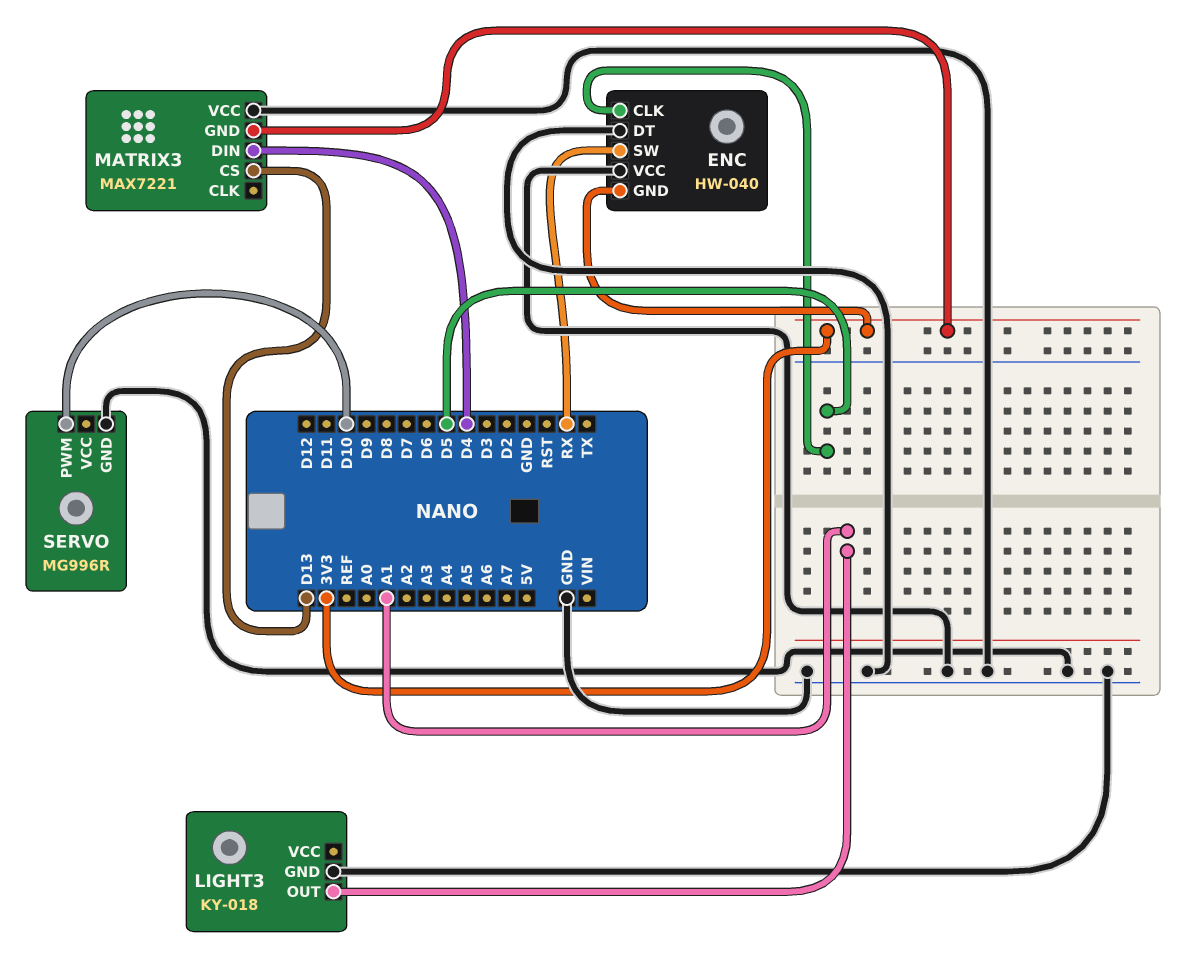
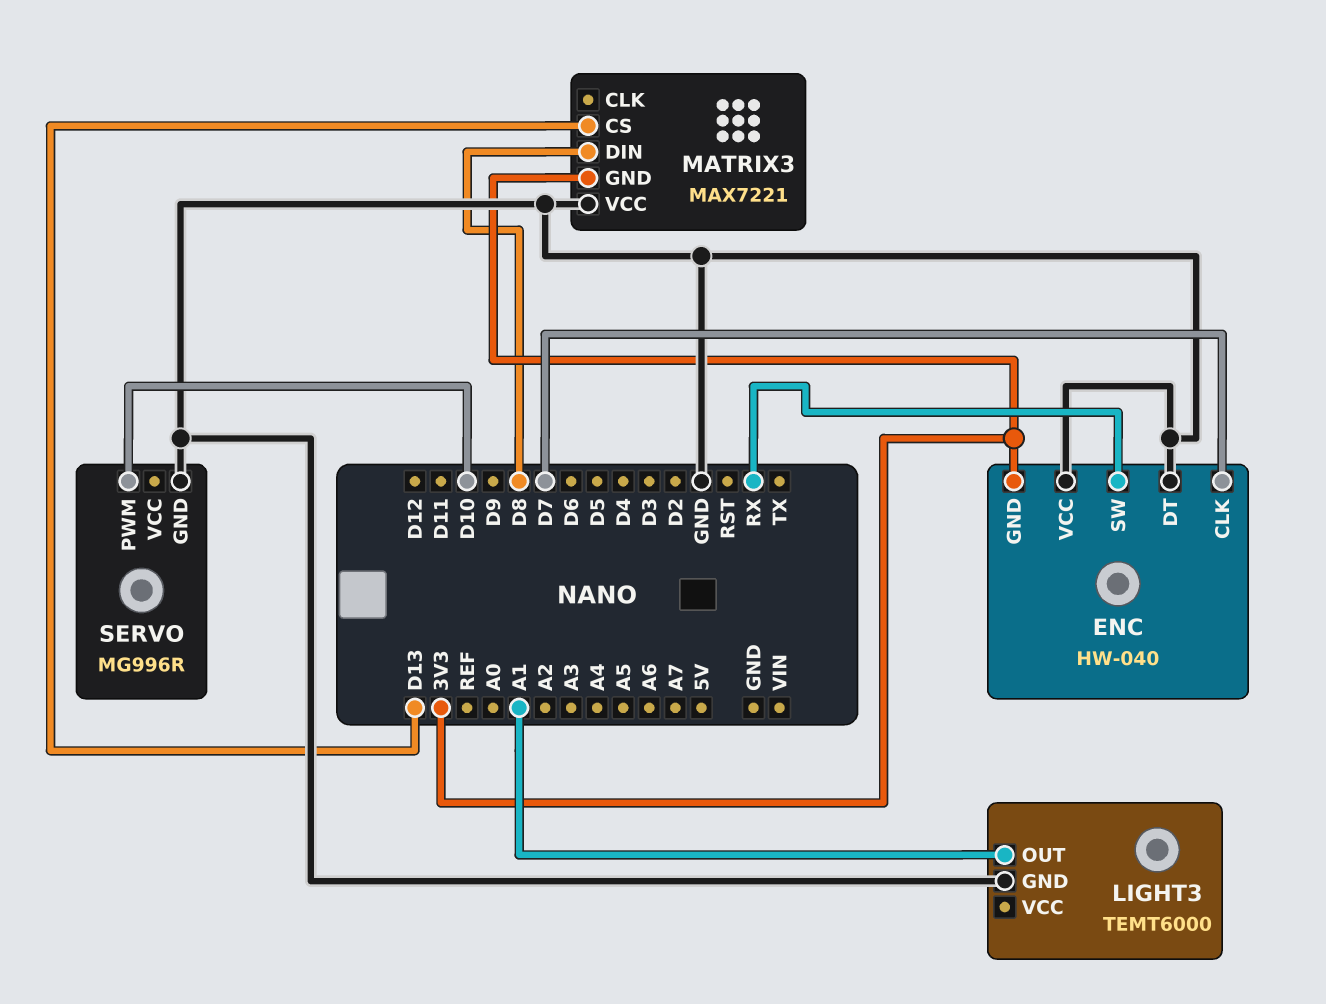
ENC pin CLK: D5 -> D7
LIGHT3: KY-018 -> TEMT6000
MATRIX3 pin DIN: D4 -> D8

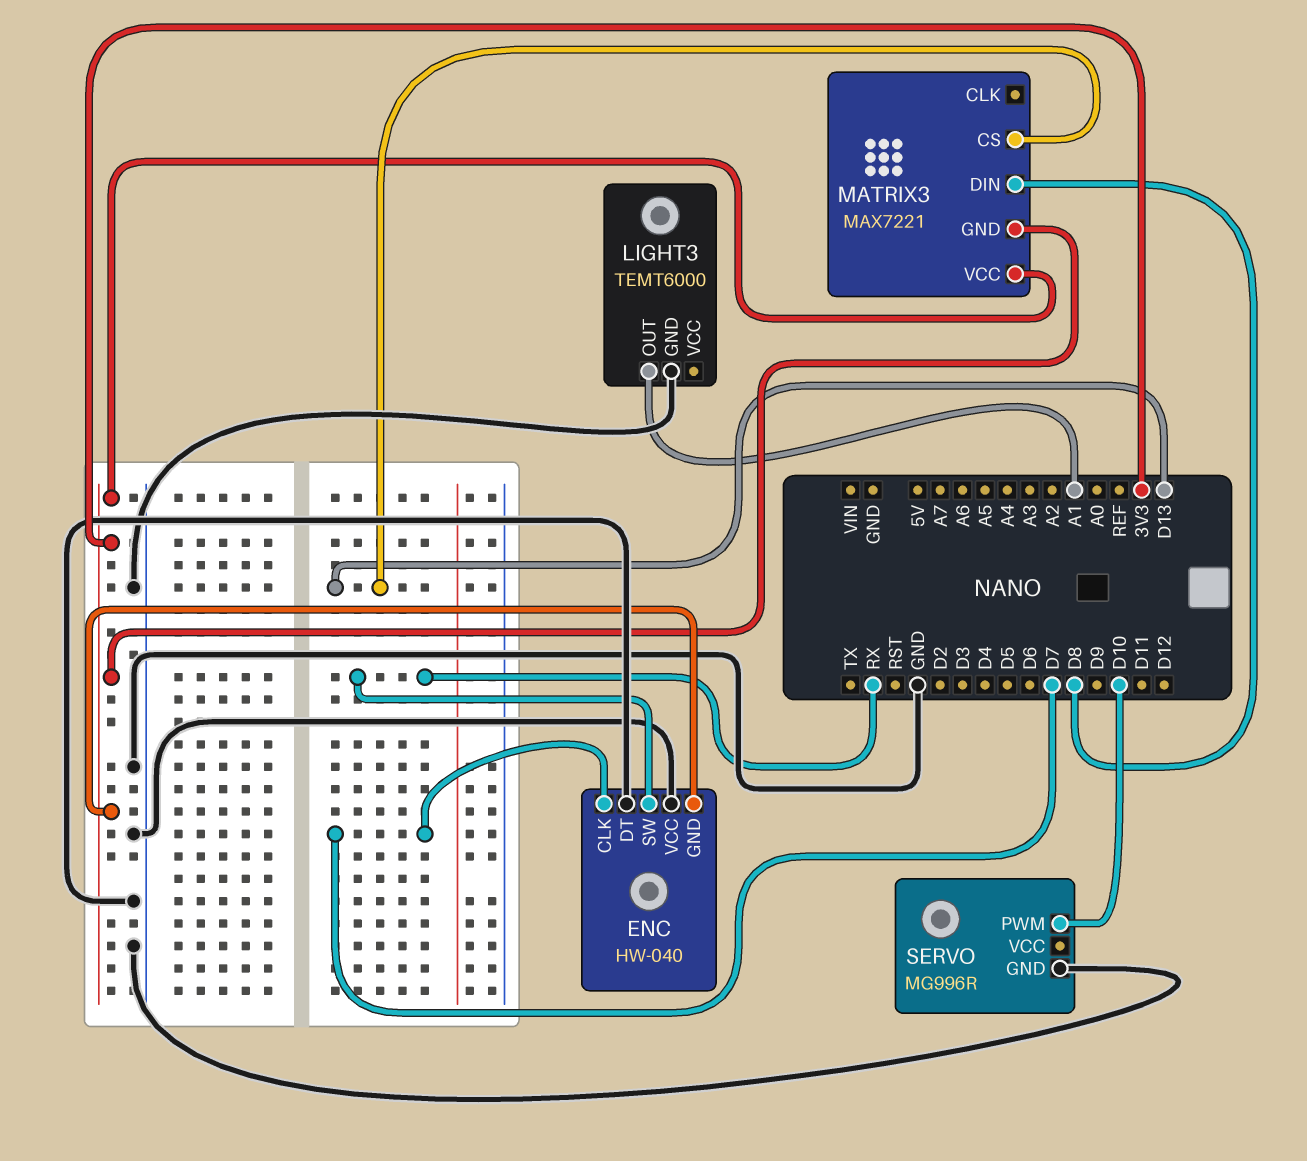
MATRIX3 pin VCC: GND -> 3V3

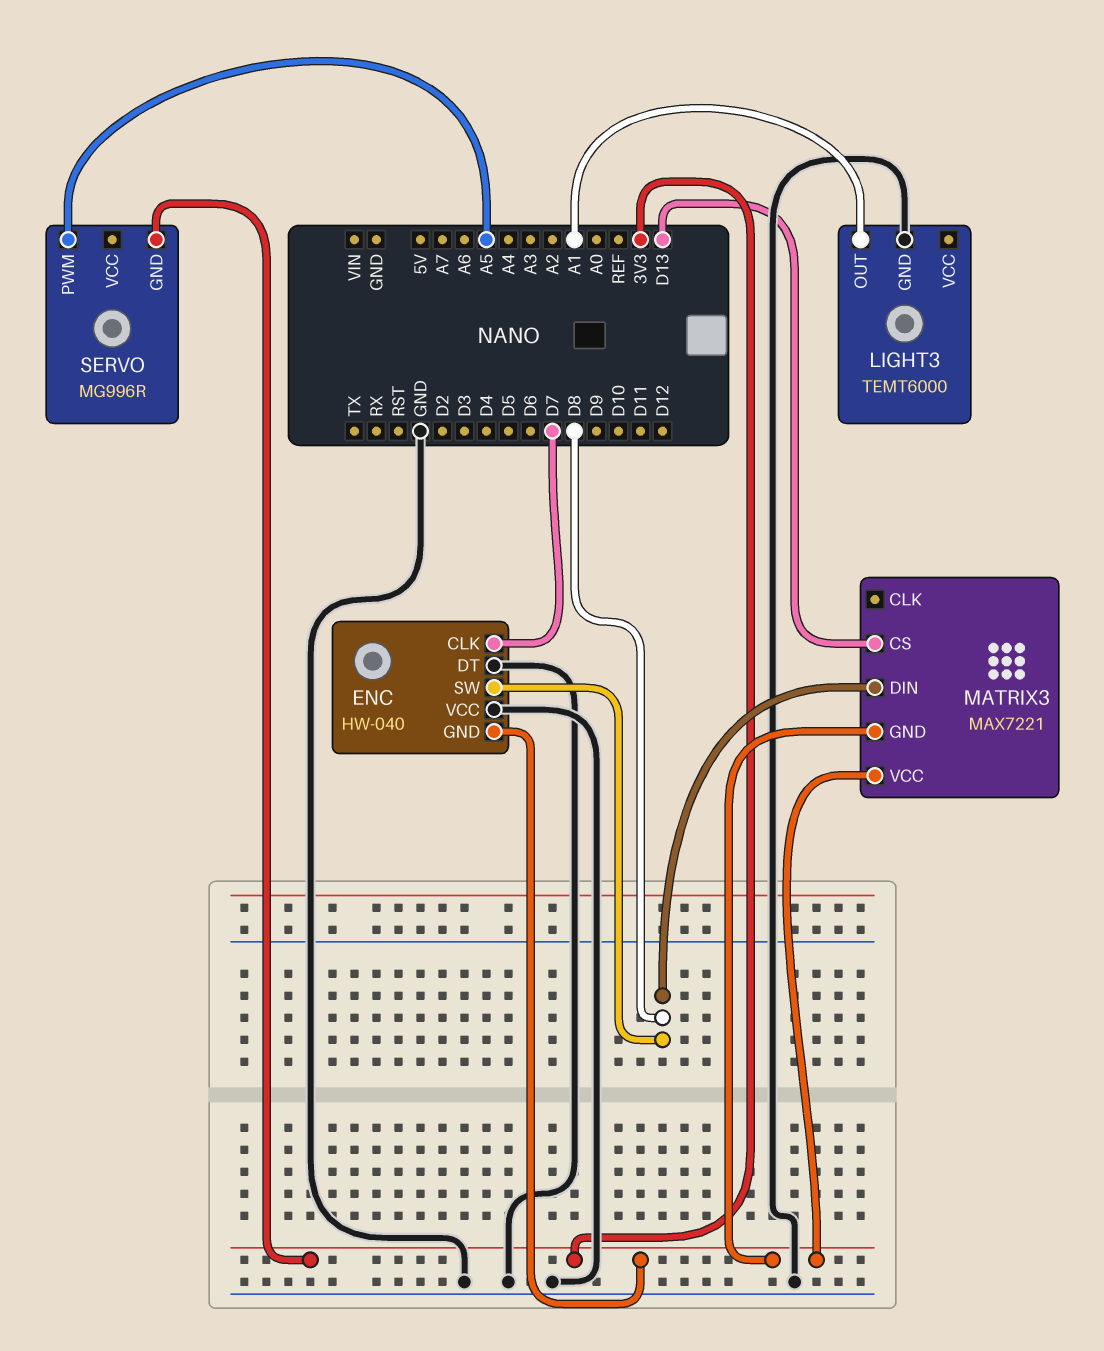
ENC pin SW: RX -> D8
SERVO pin GND: GND -> 3V3
SERVO pin PWM: D10 -> A5

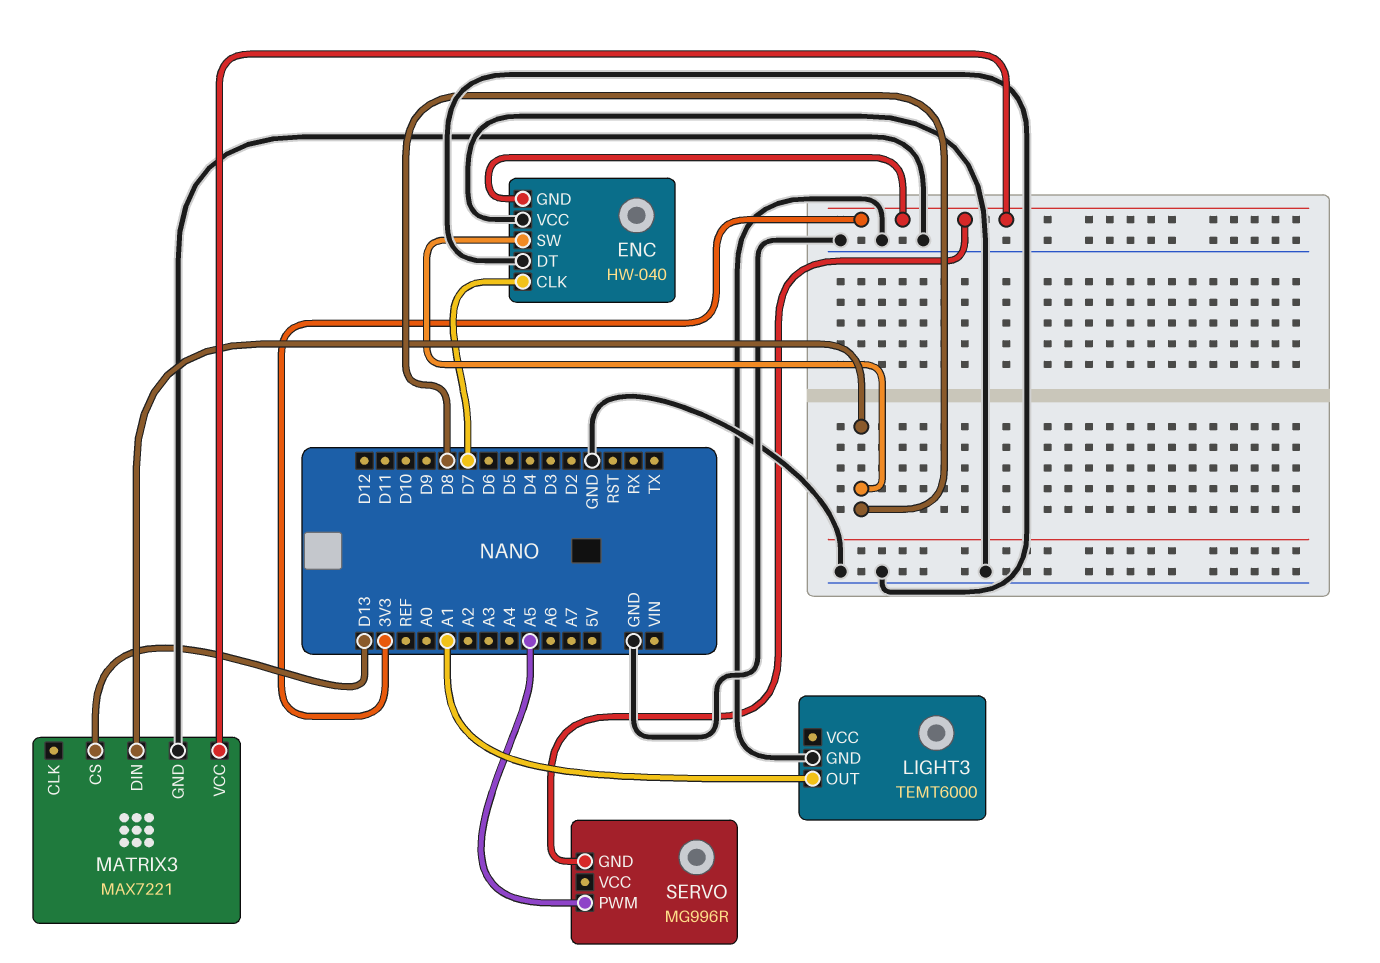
MATRIX3 pin GND: 3V3 -> GND

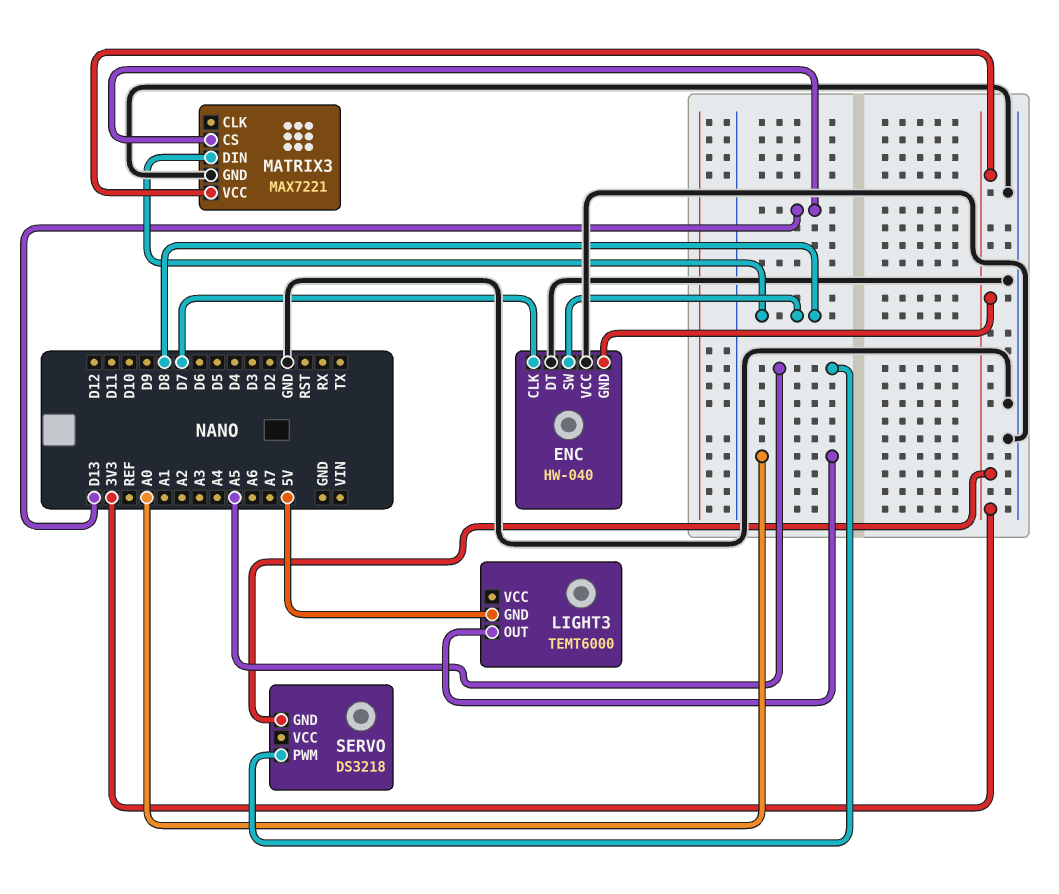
LIGHT3 pin GND: GND -> 5V
LIGHT3 pin OUT: A1 -> A0
SERVO: MG996R -> DS3218

